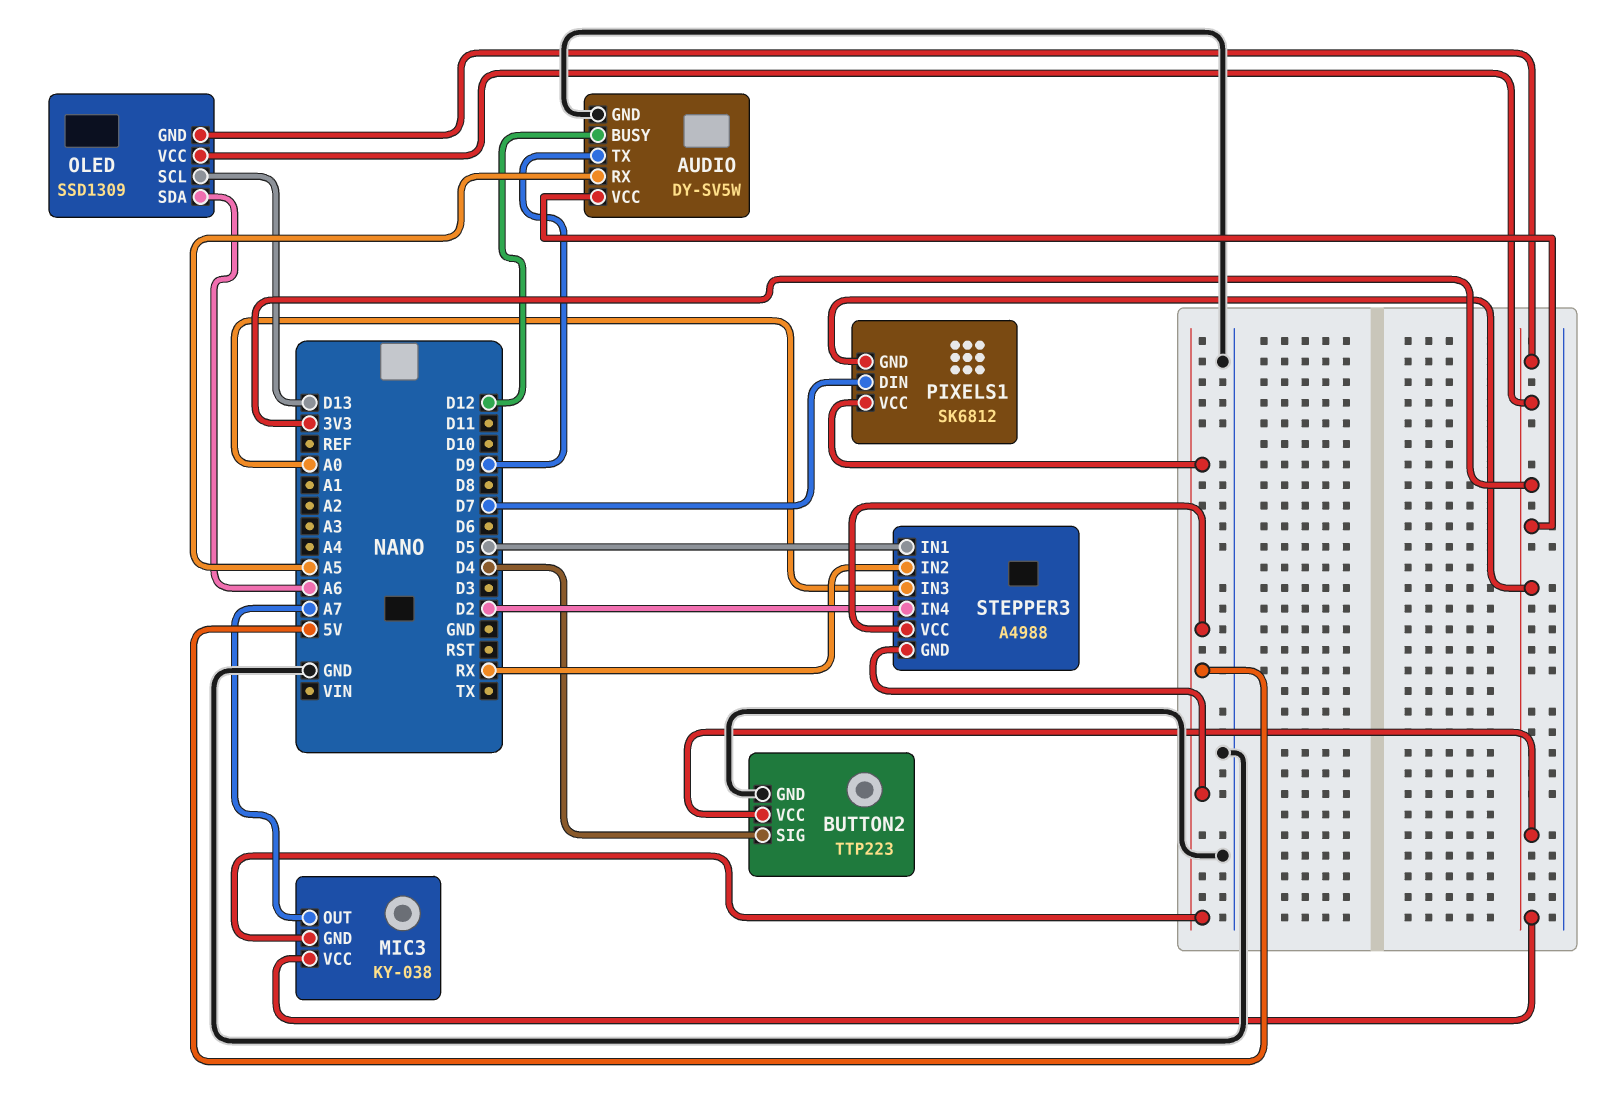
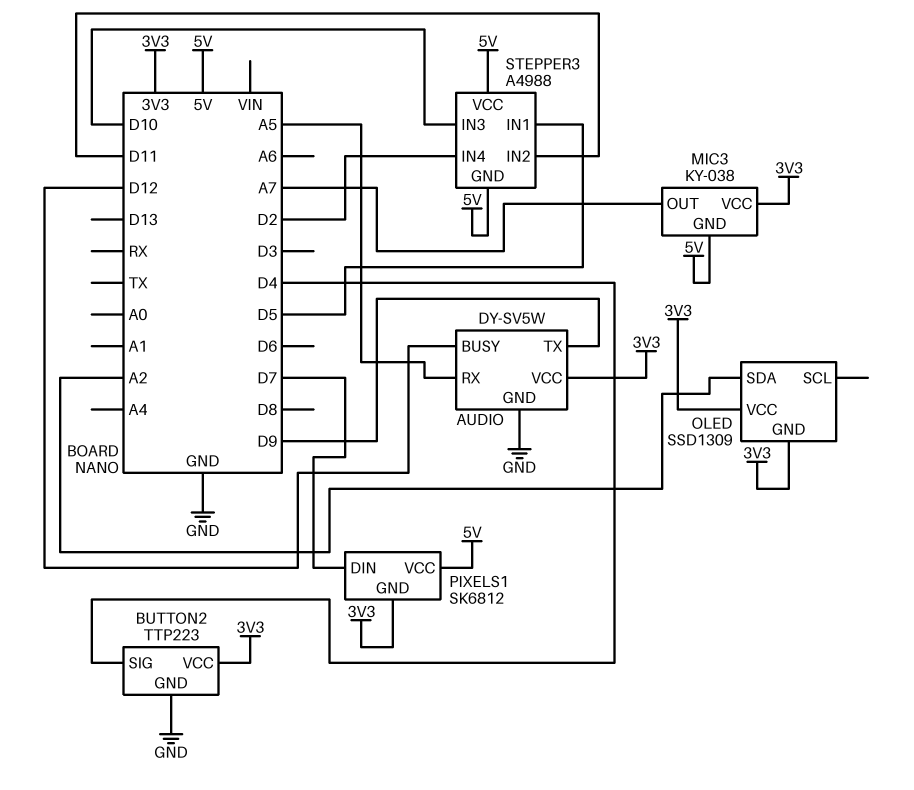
OLED pin SCL: D13 -> none
OLED pin SDA: A6 -> A2
STEPPER3 pin IN2: RX -> D11
STEPPER3 pin IN3: A0 -> D10

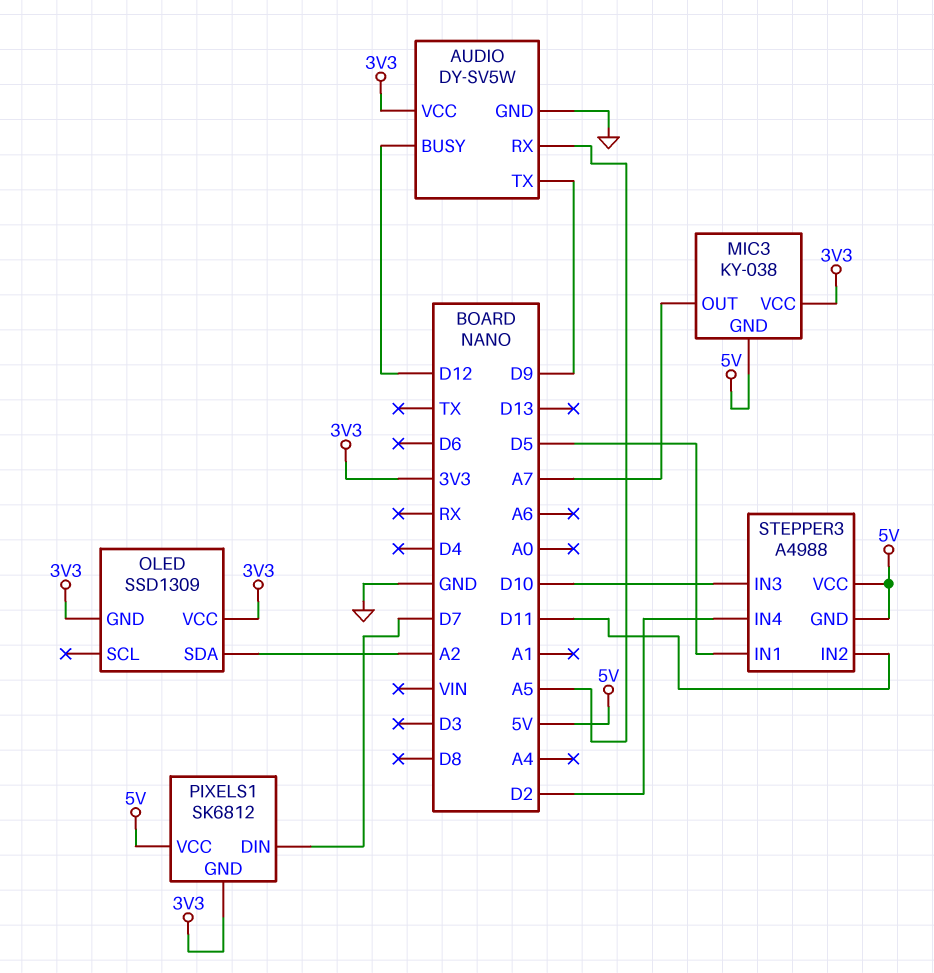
BUTTON2: TTP223 -> none
BUTTON2 pin GND: GND -> none
BUTTON2 pin SIG: D4 -> none
BUTTON2 pin VCC: 3V3 -> none

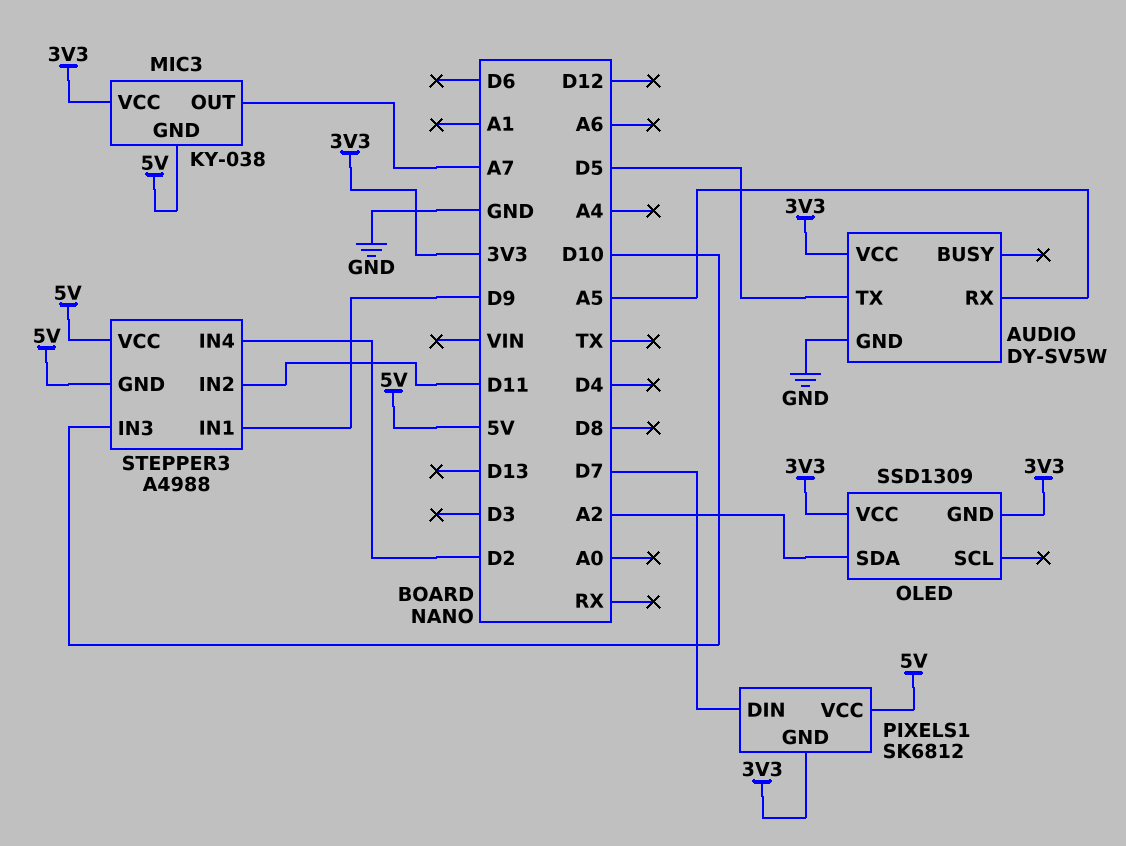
AUDIO pin BUSY: D12 -> none
AUDIO pin TX: D9 -> D5
STEPPER3 pin IN1: D5 -> D9

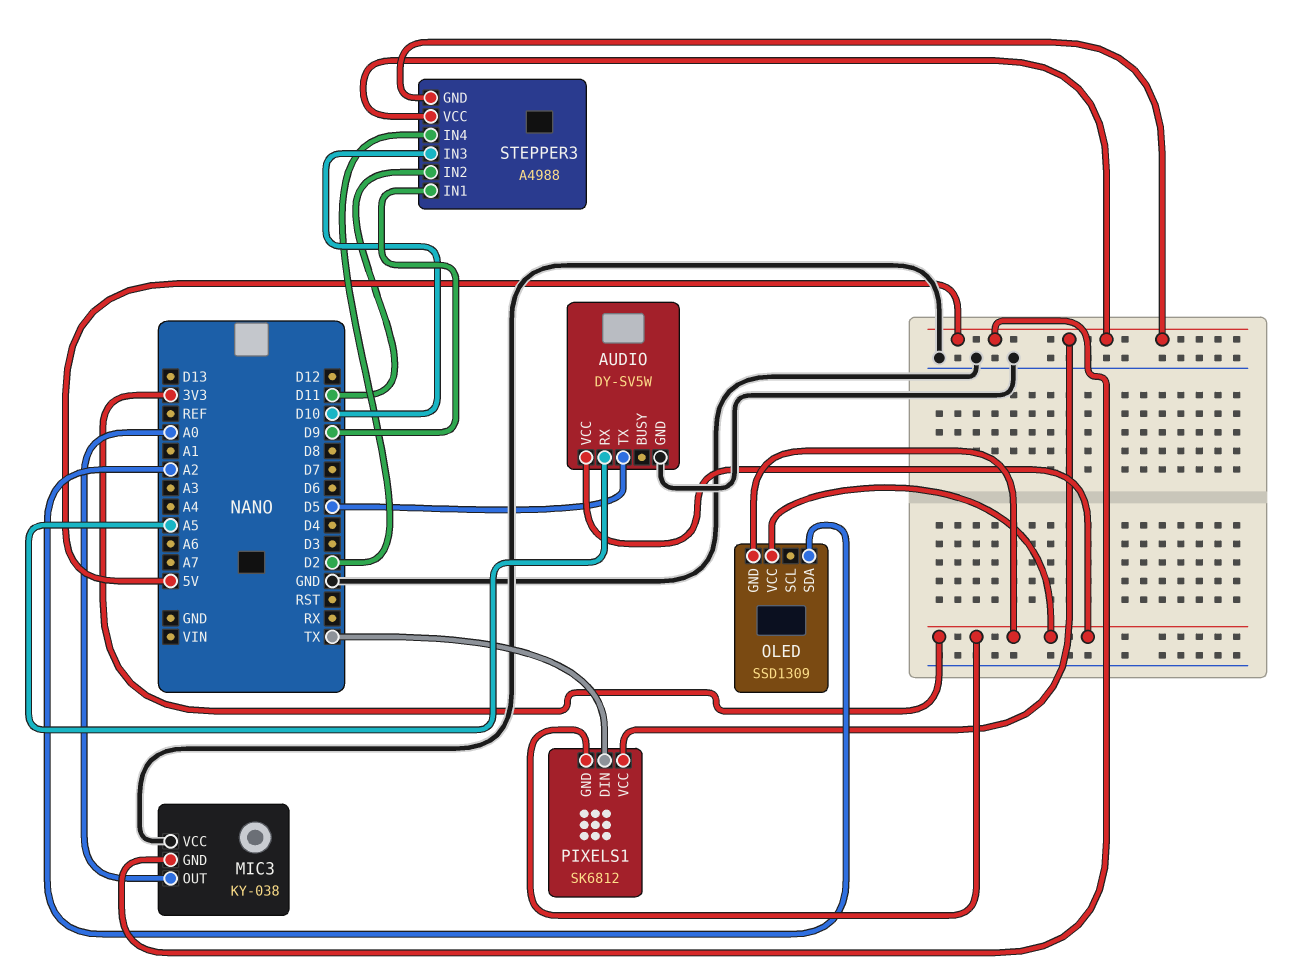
MIC3 pin OUT: A7 -> A0
MIC3 pin VCC: 3V3 -> GND
PIXELS1 pin DIN: D7 -> TX

